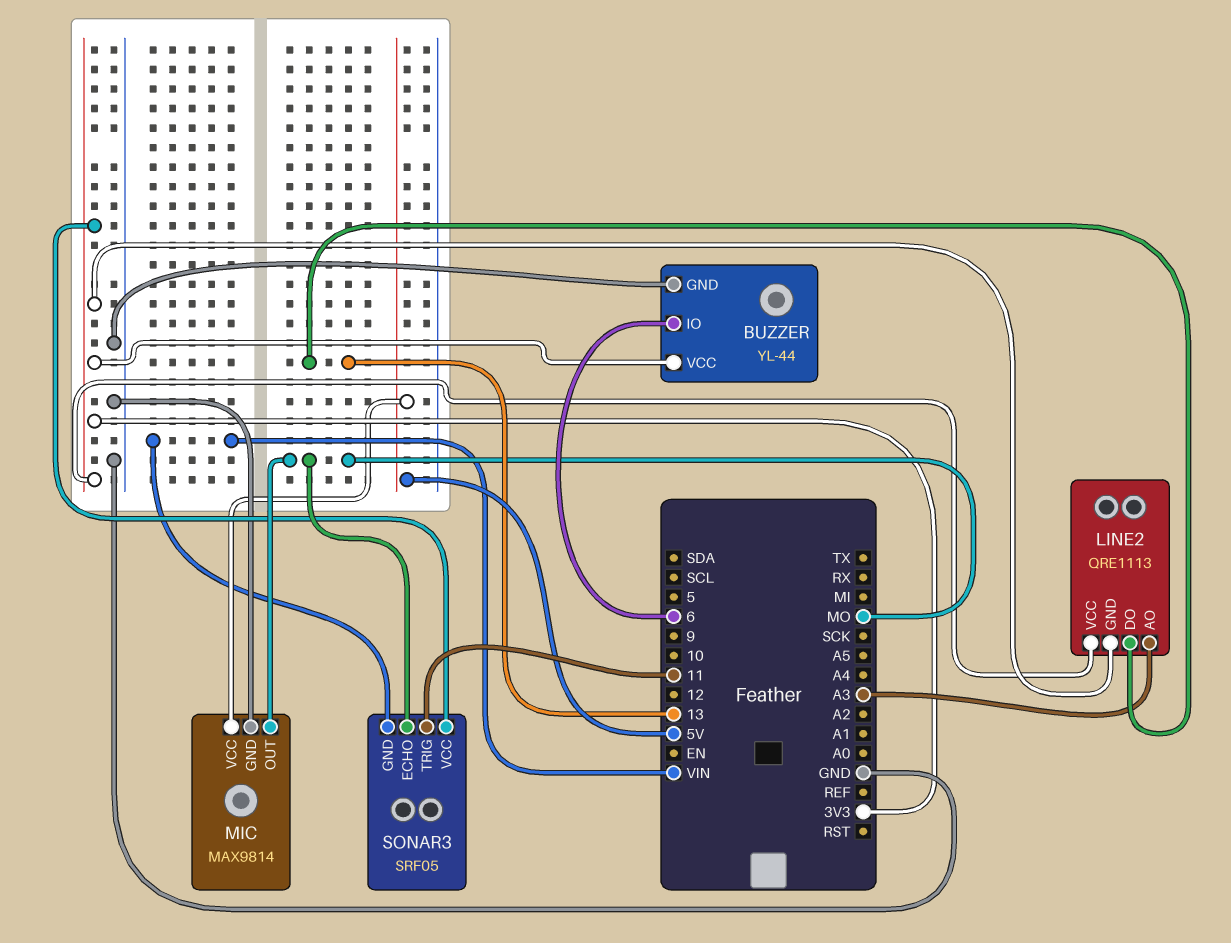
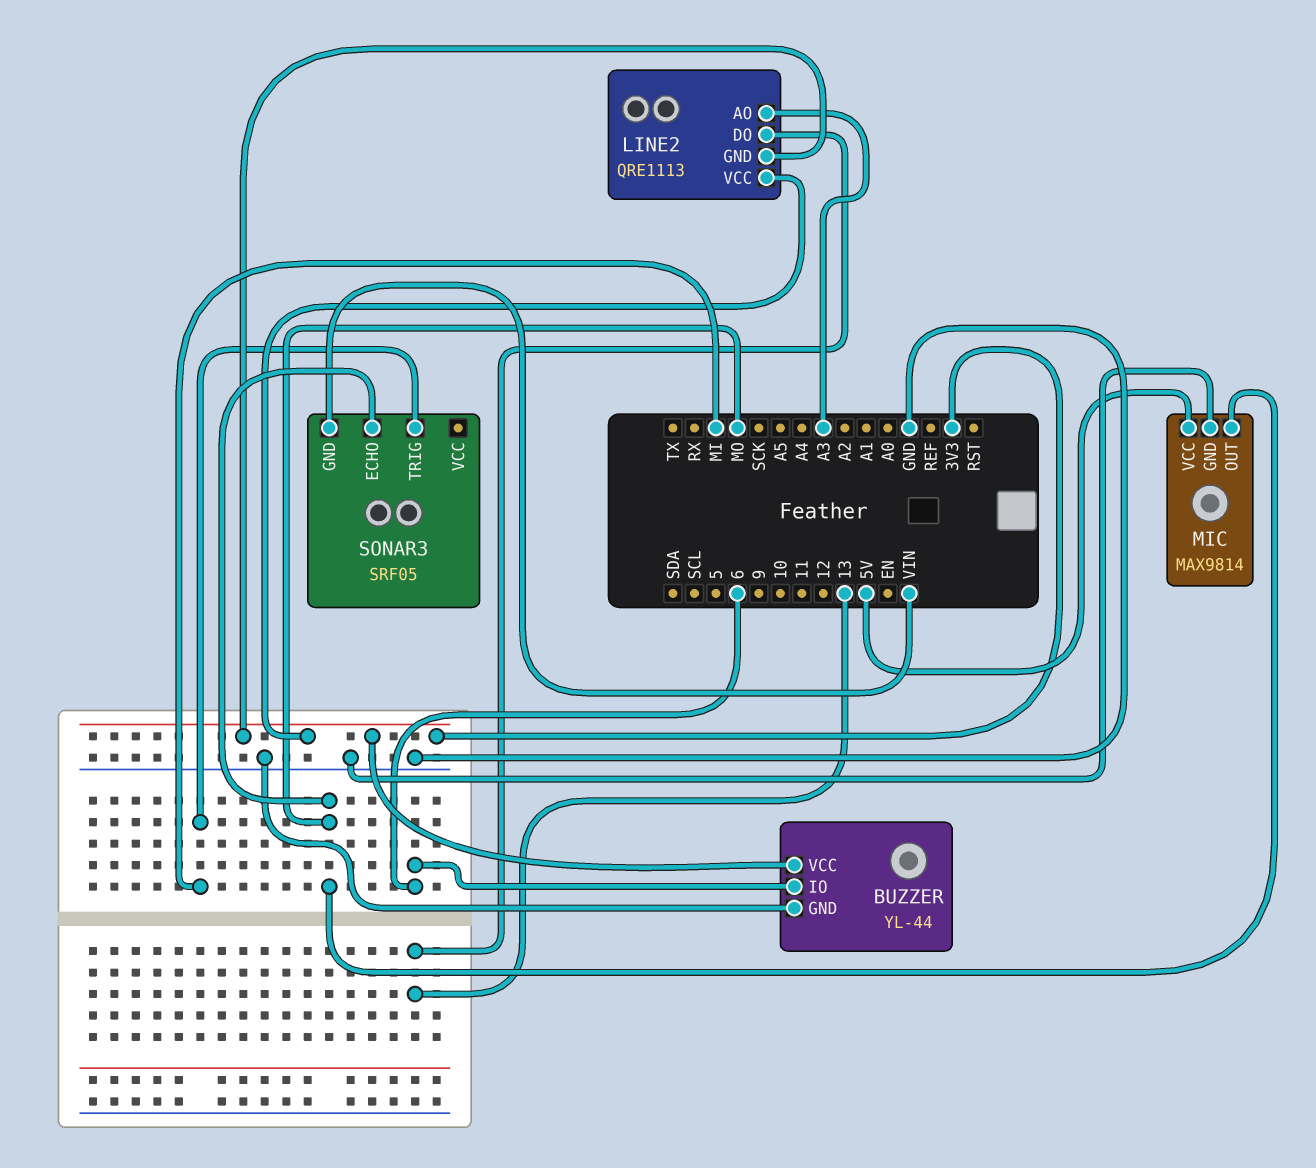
SONAR3 pin TRIG: 11 -> MI
SONAR3 pin VCC: 3V3 -> none

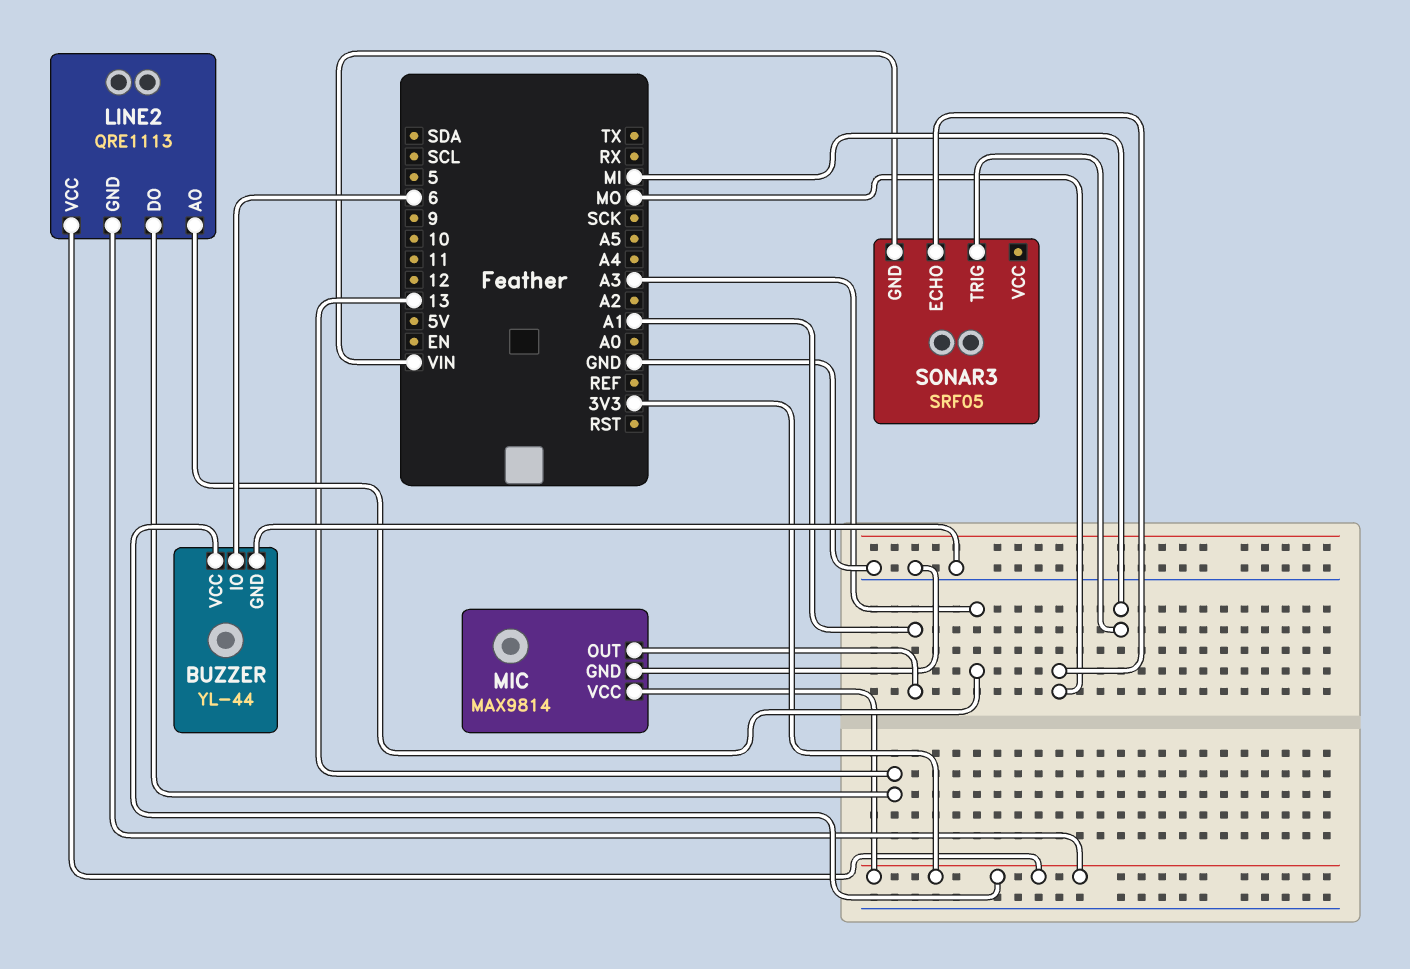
MIC pin OUT: MO -> A1
MIC pin VCC: 5V -> 3V3

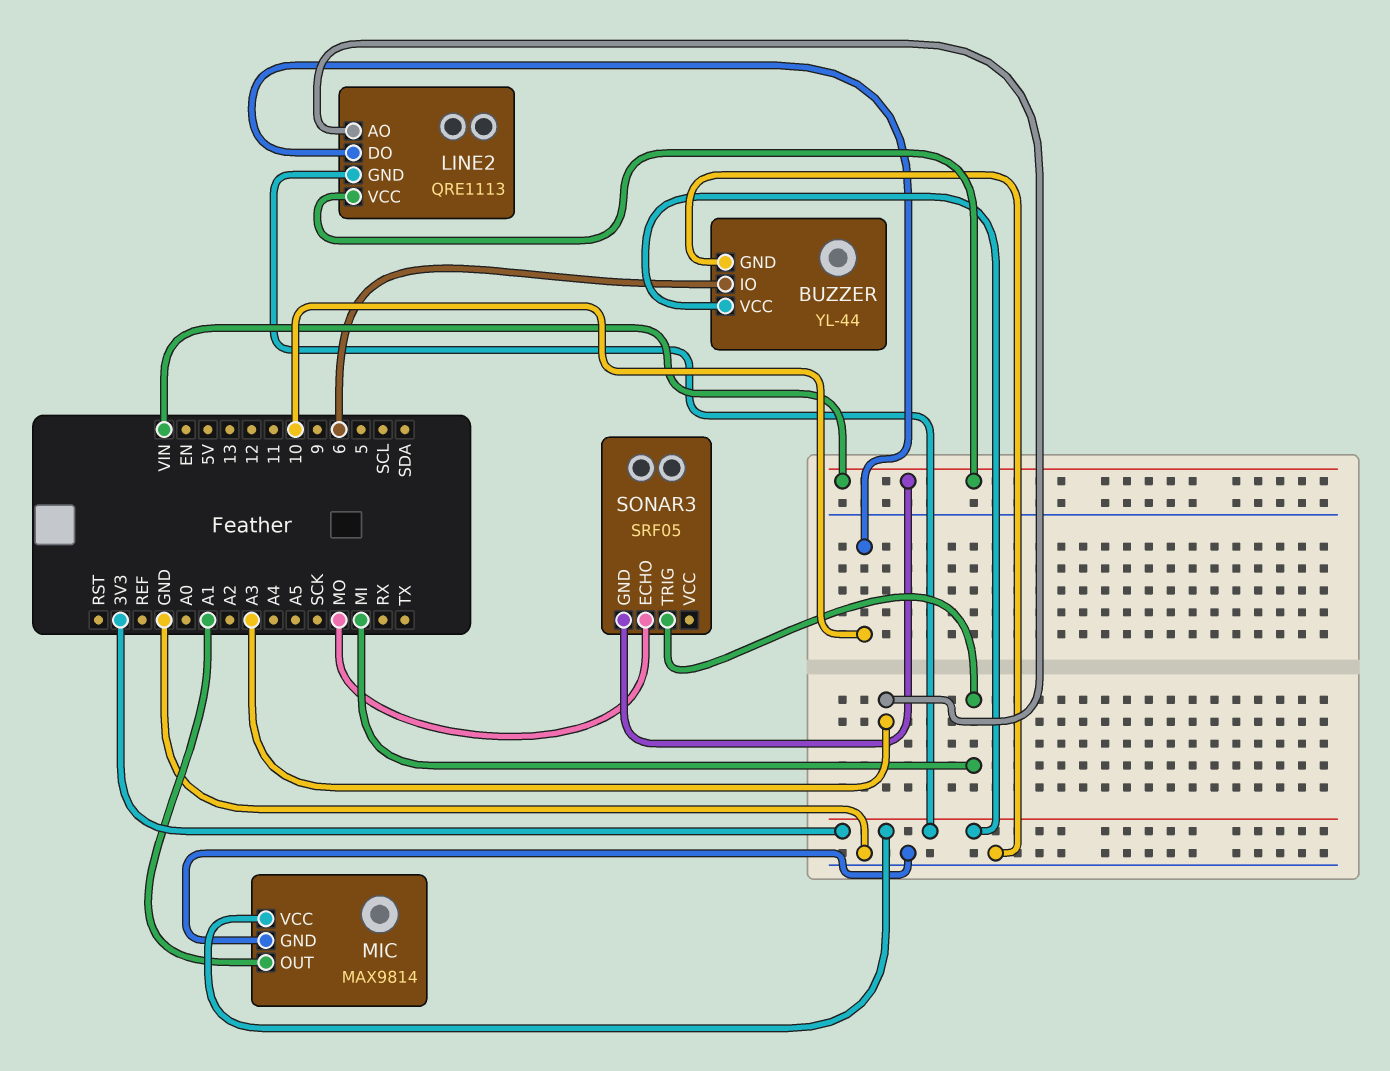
LINE2 pin DO: 13 -> 10
LINE2 pin VCC: 3V3 -> VIN

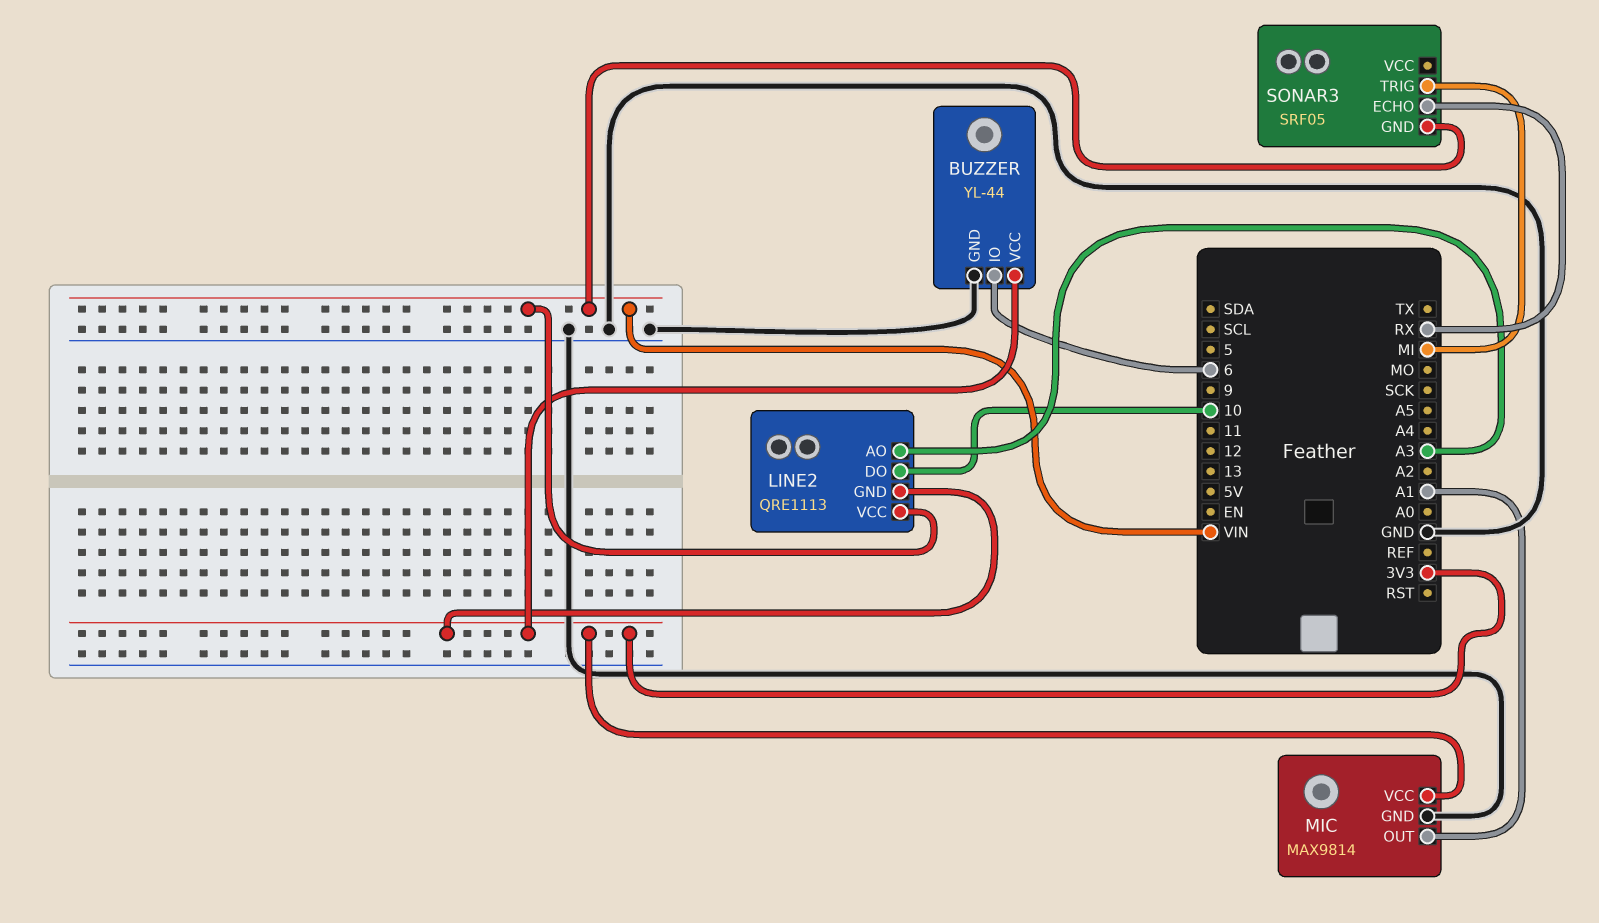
SONAR3 pin ECHO: MO -> RX

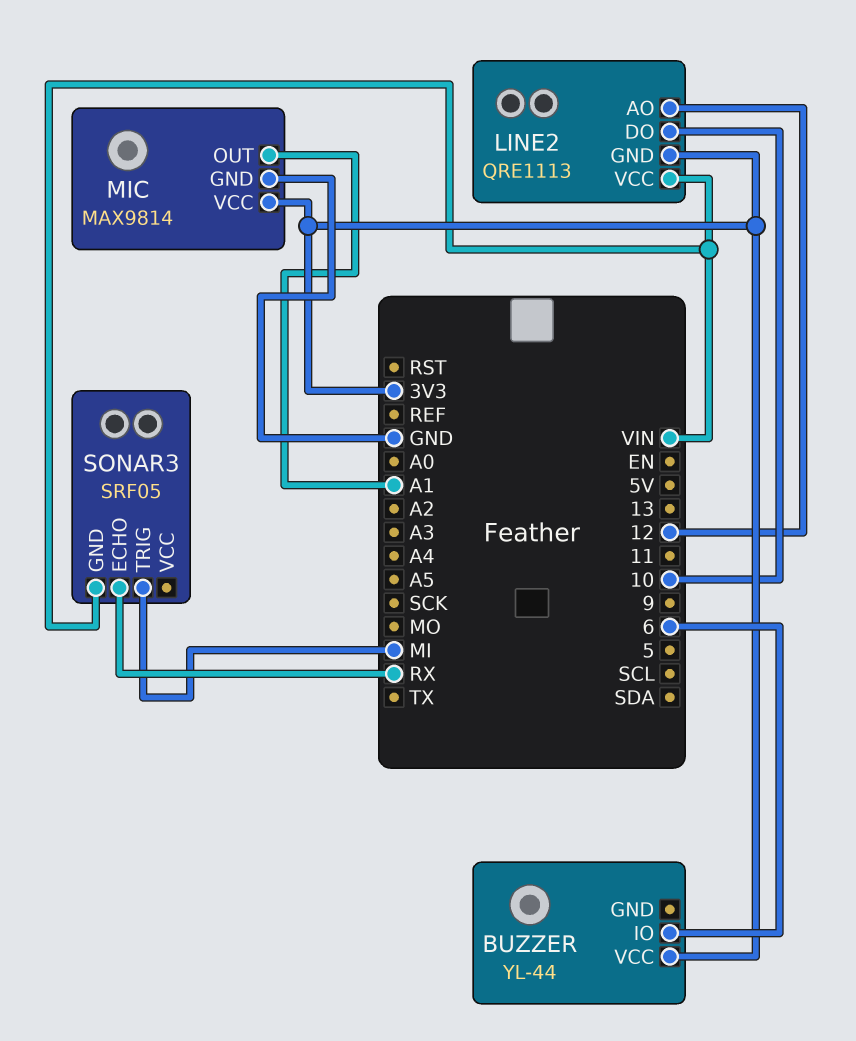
BUZZER pin GND: GND -> none
LINE2 pin AO: A3 -> 12

